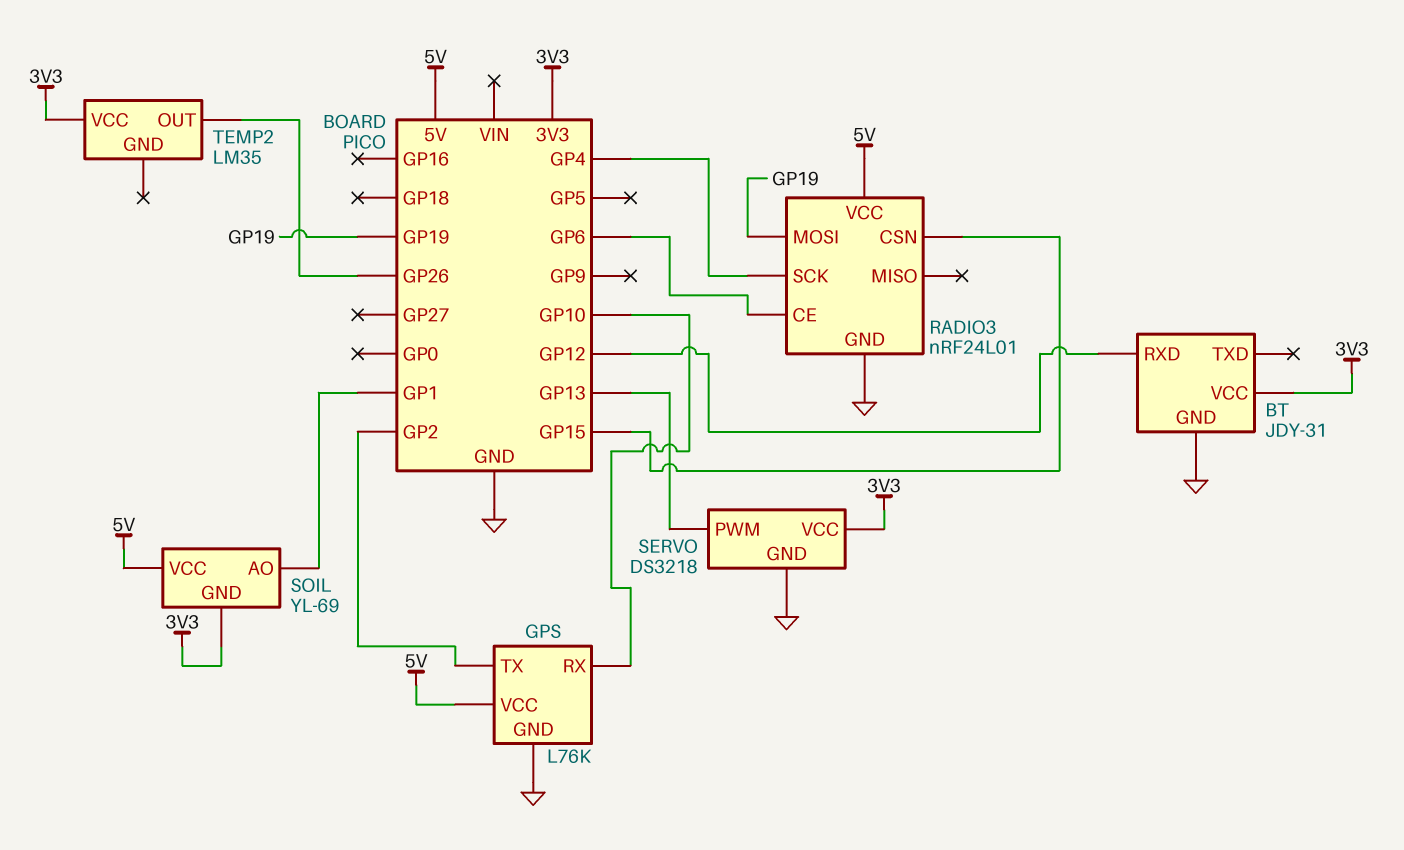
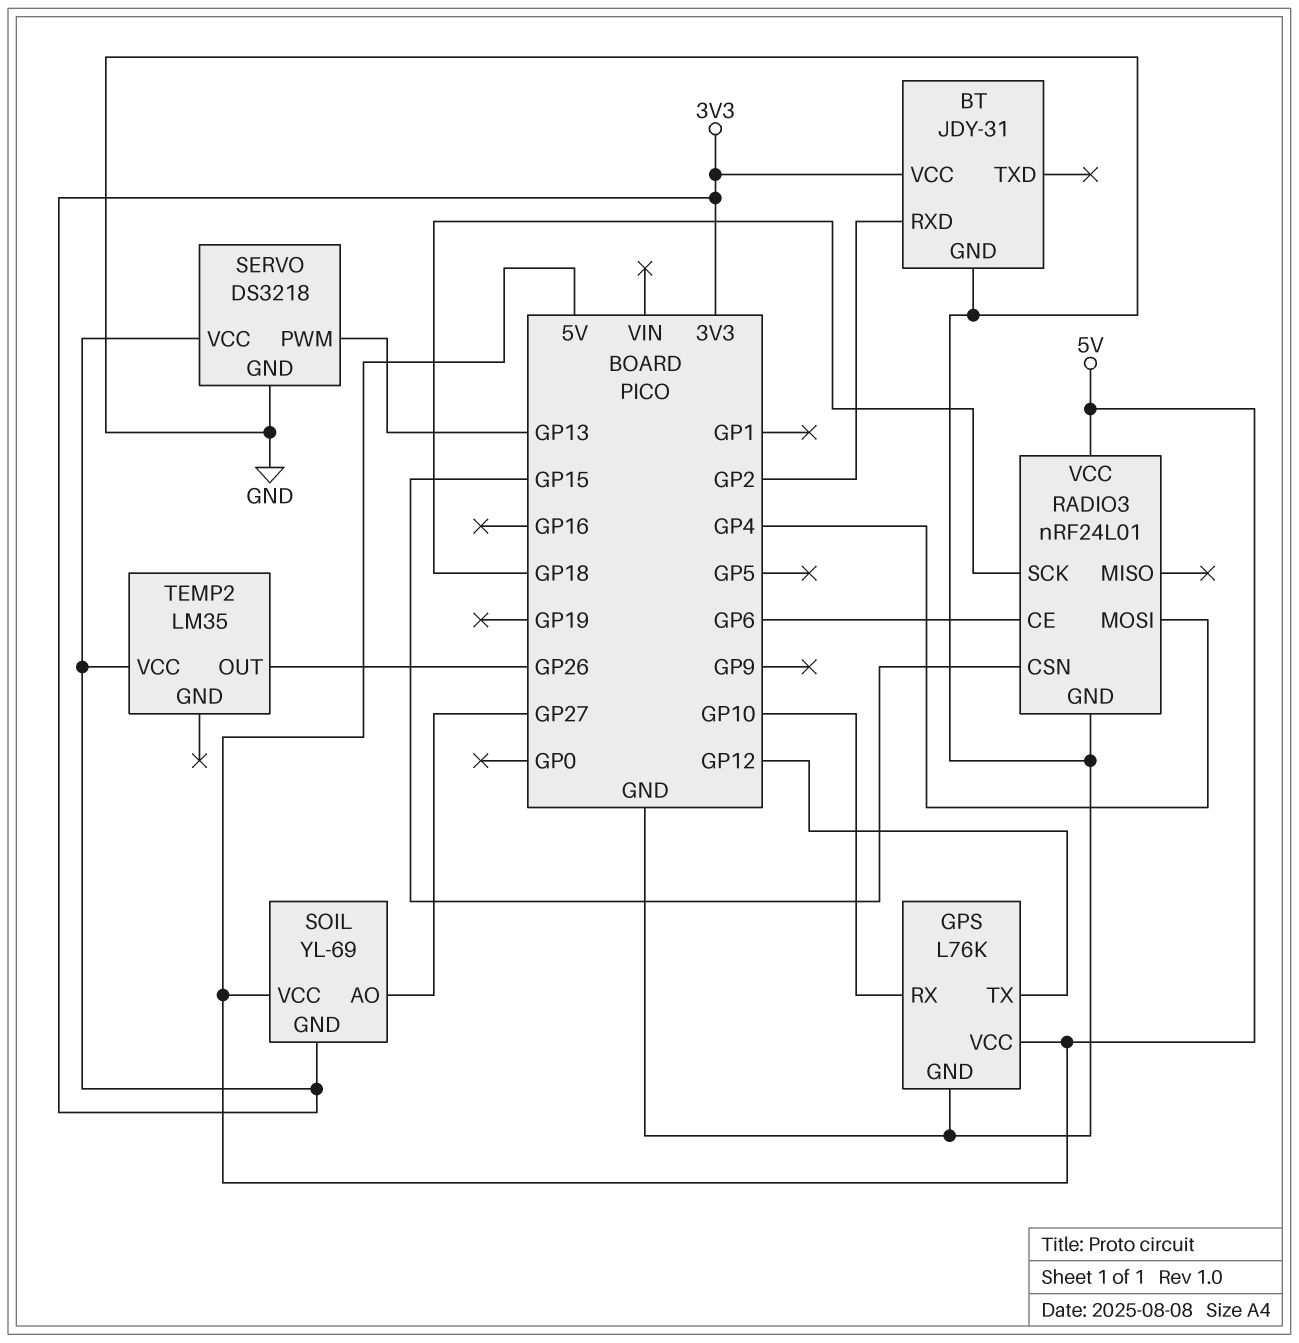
BT pin RXD: GP12 -> GP2
GPS pin TX: GP2 -> GP12
RADIO3 pin MOSI: GP19 -> GP4
RADIO3 pin SCK: GP4 -> GP18
SOIL pin AO: GP1 -> GP27

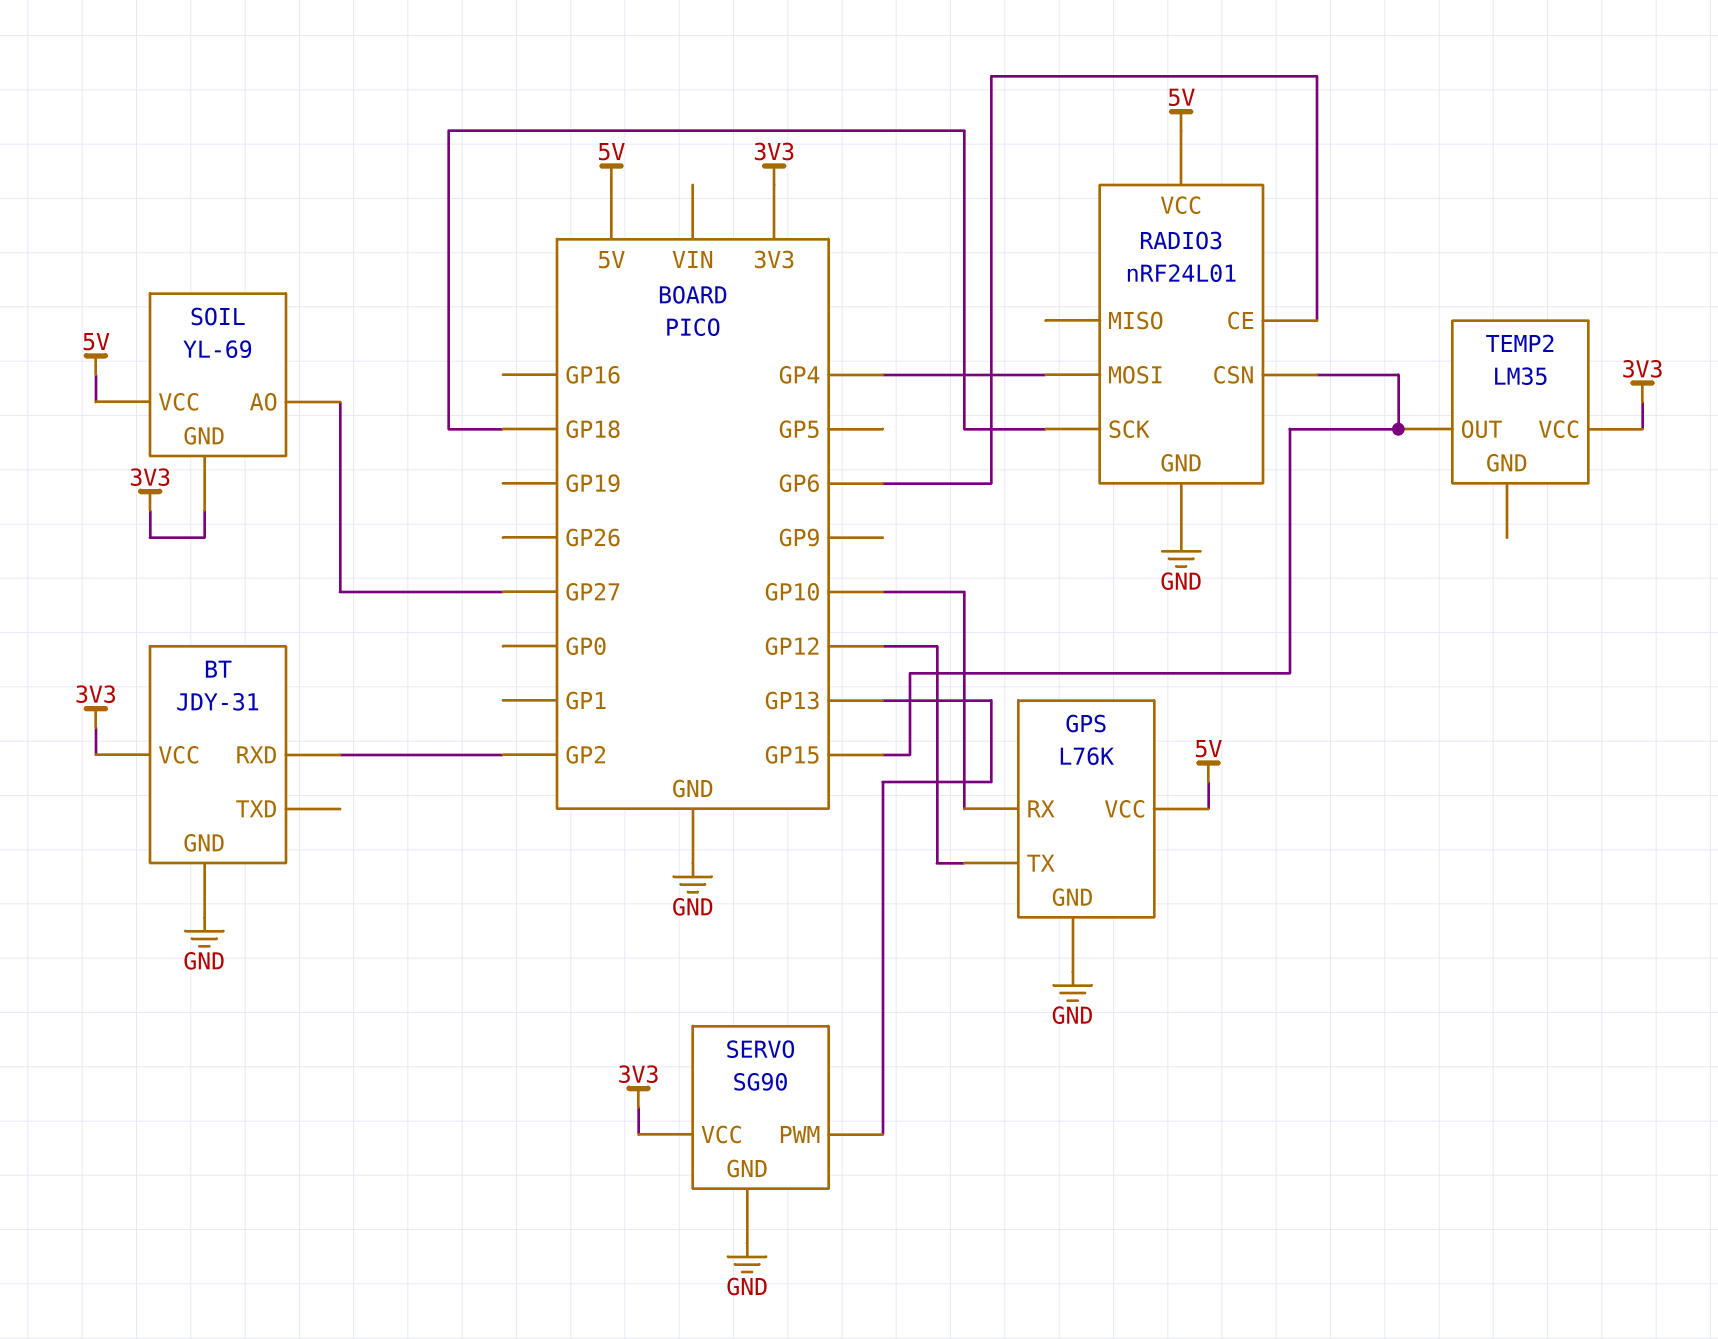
SERVO: DS3218 -> SG90
TEMP2 pin OUT: GP26 -> GP15

